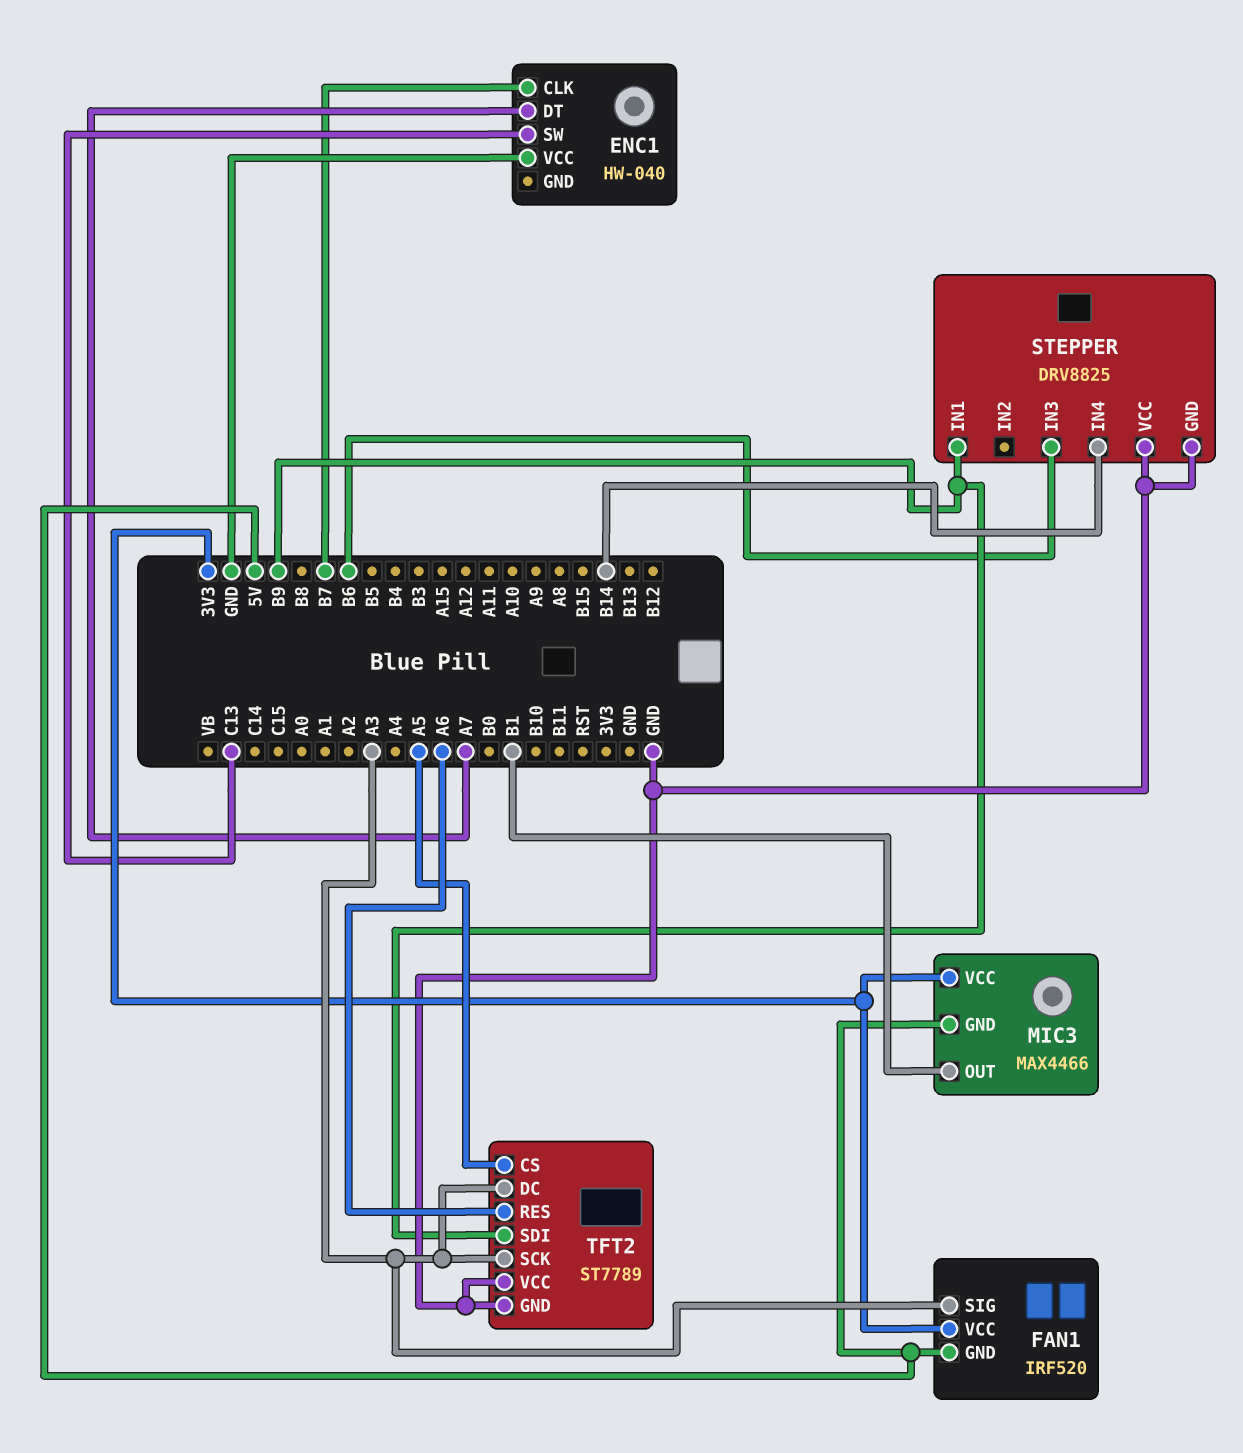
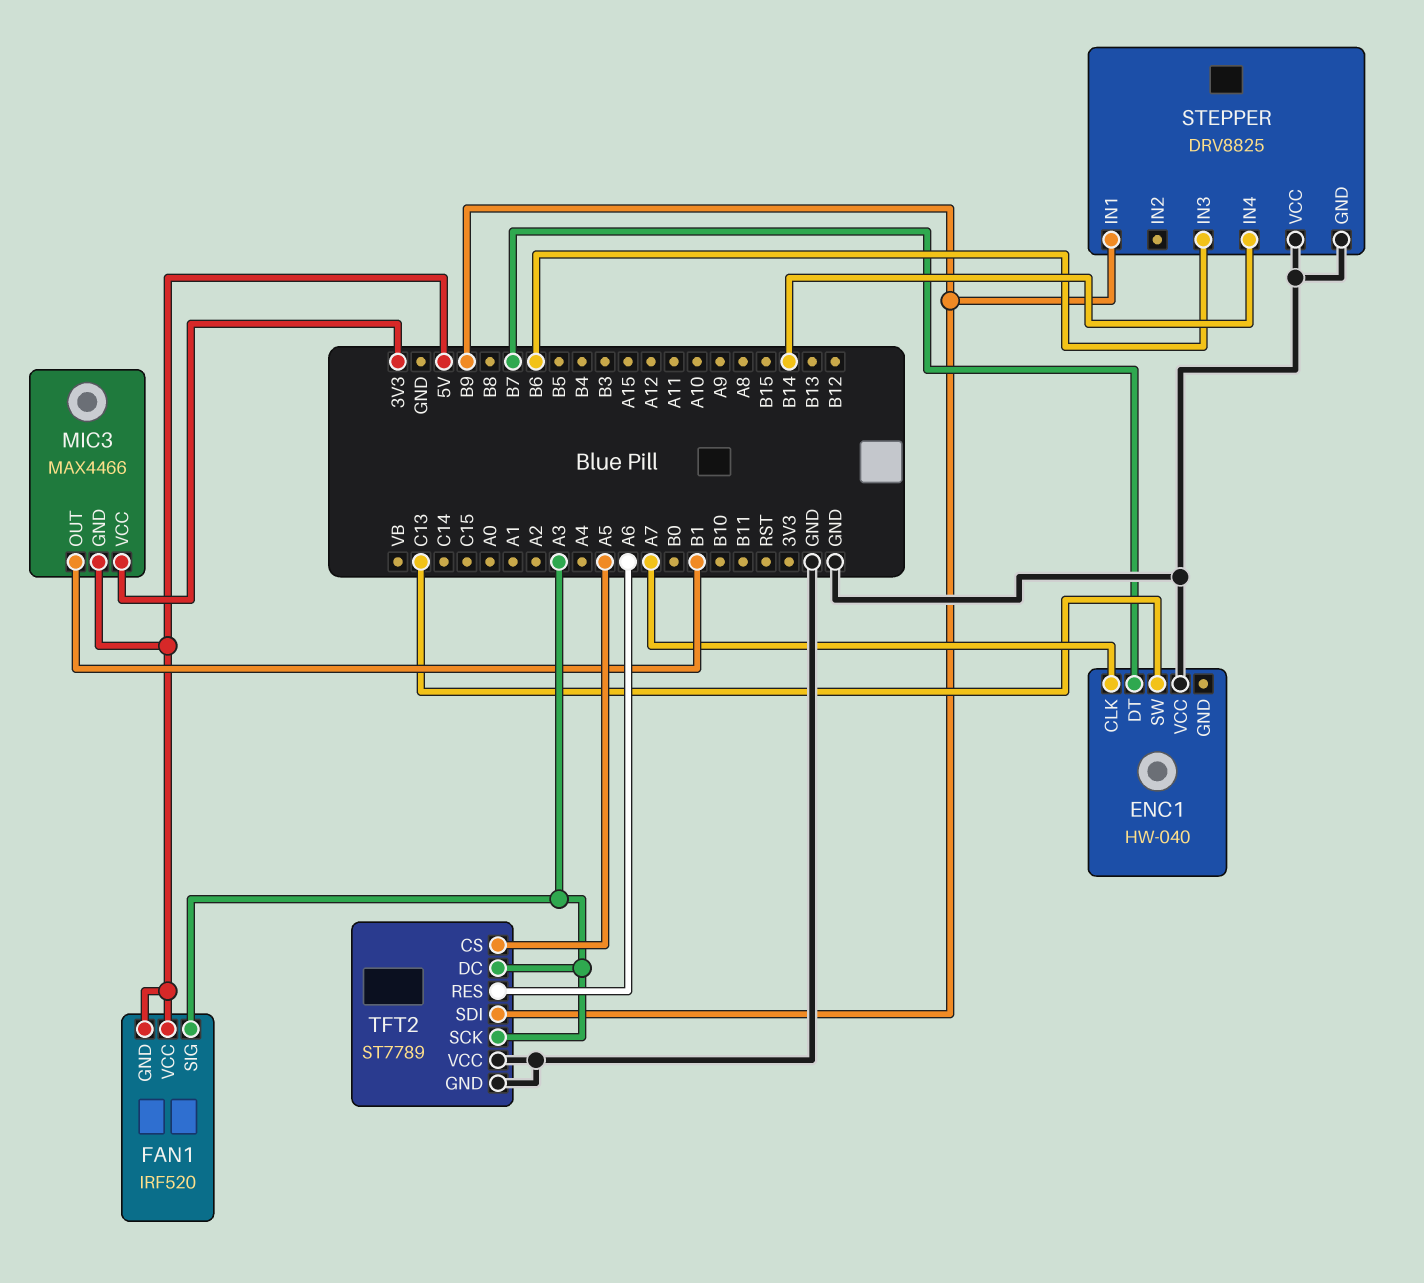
ENC1 pin CLK: B7 -> A7
ENC1 pin DT: A7 -> B7
FAN1 pin VCC: 3V3 -> 5V

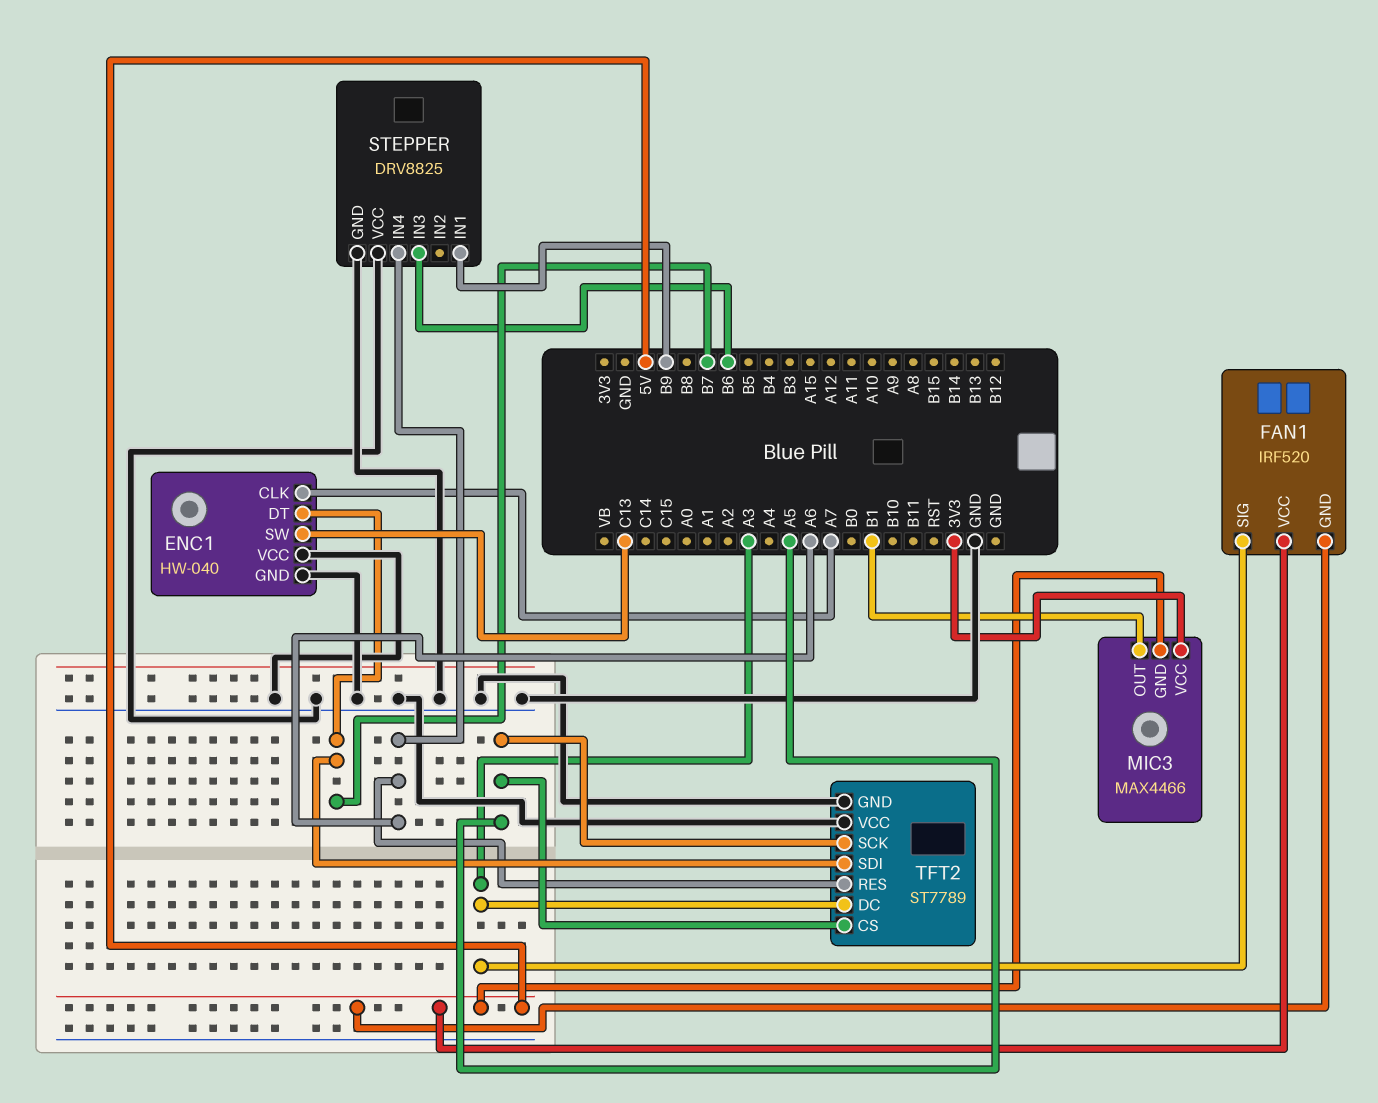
ENC1 pin GND: none -> GND
STEPPER pin IN4: B14 -> A6
TFT2 pin SCK: A3 -> A5
TFT2 pin SDI: B9 -> B7

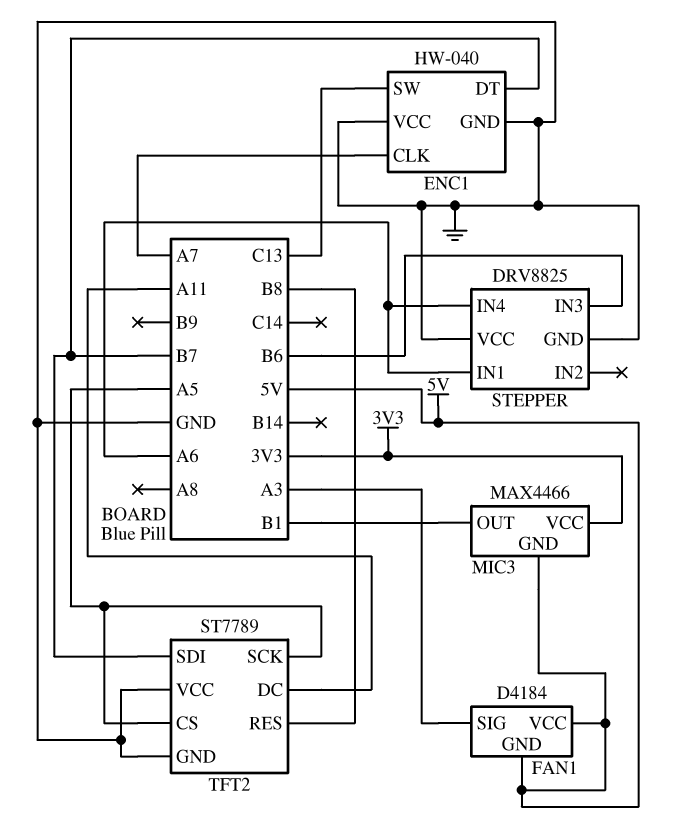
FAN1: IRF520 -> D4184
STEPPER pin IN1: B9 -> A6
TFT2 pin DC: A3 -> A11
TFT2 pin RES: A6 -> B8

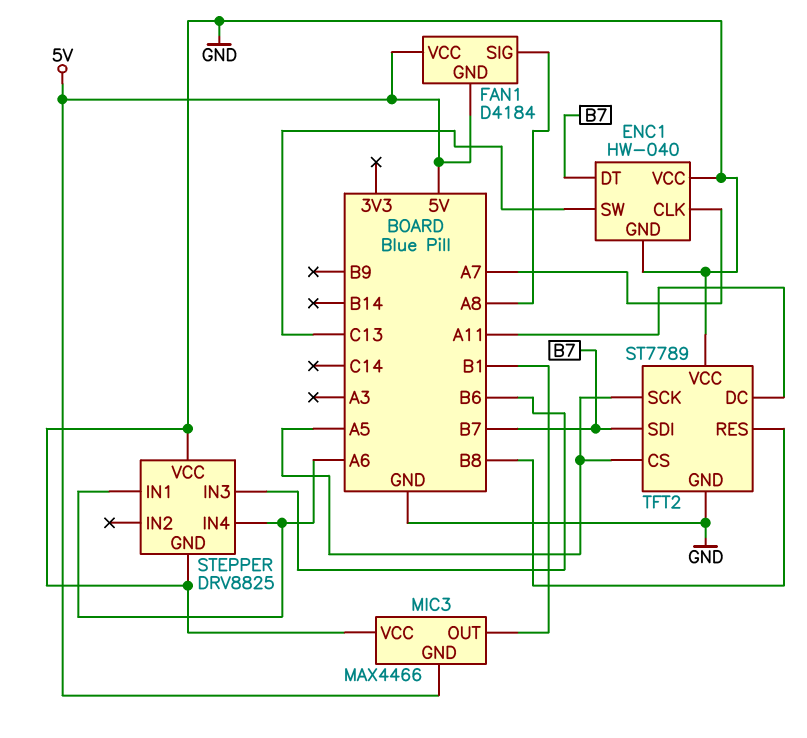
FAN1 pin SIG: A3 -> A8
MIC3 pin VCC: 3V3 -> GND

